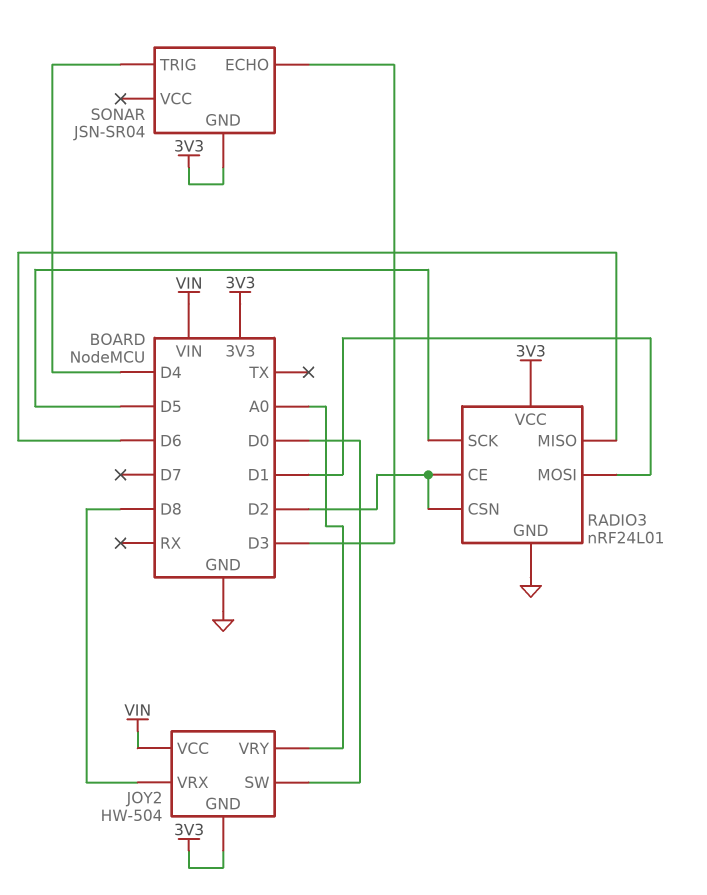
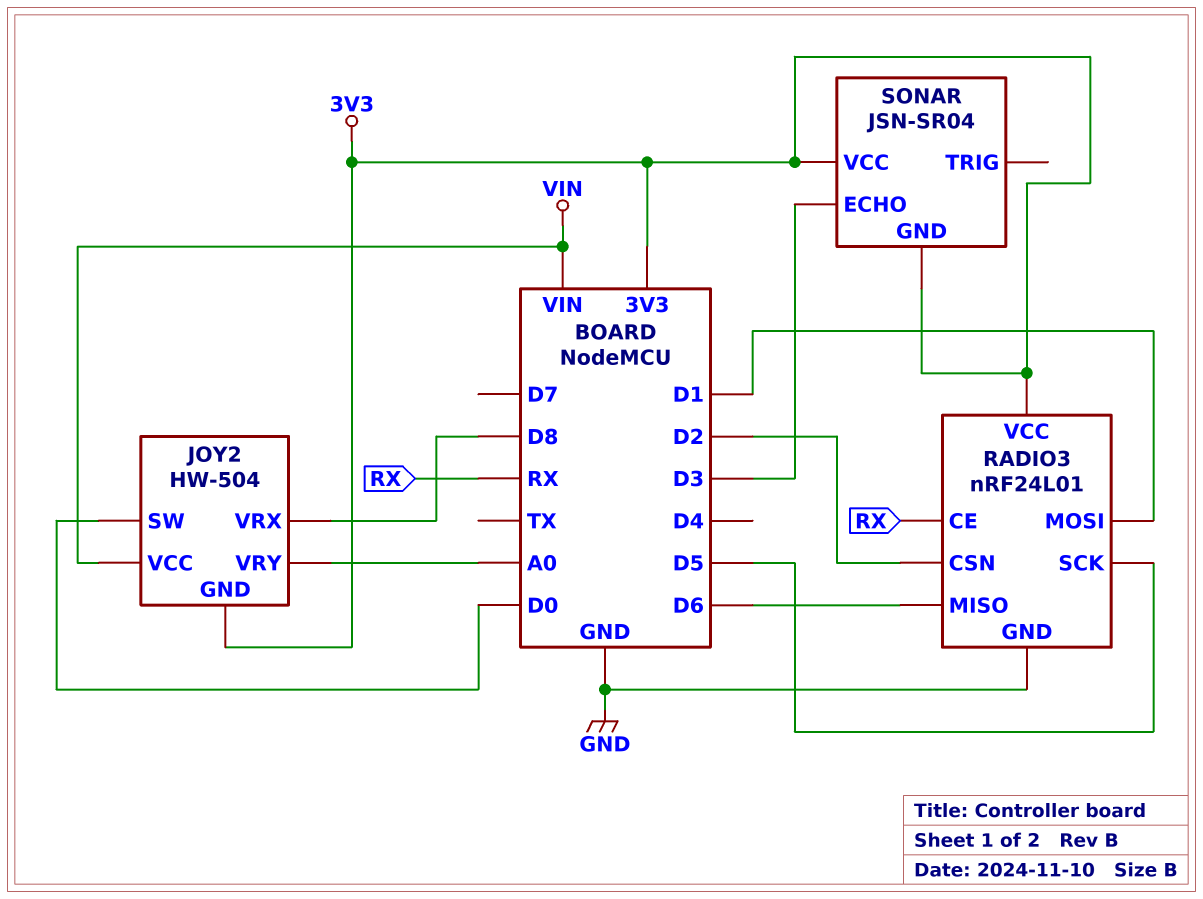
RADIO3 pin CE: D2 -> RX
SONAR pin TRIG: D4 -> none
SONAR pin VCC: none -> 3V3

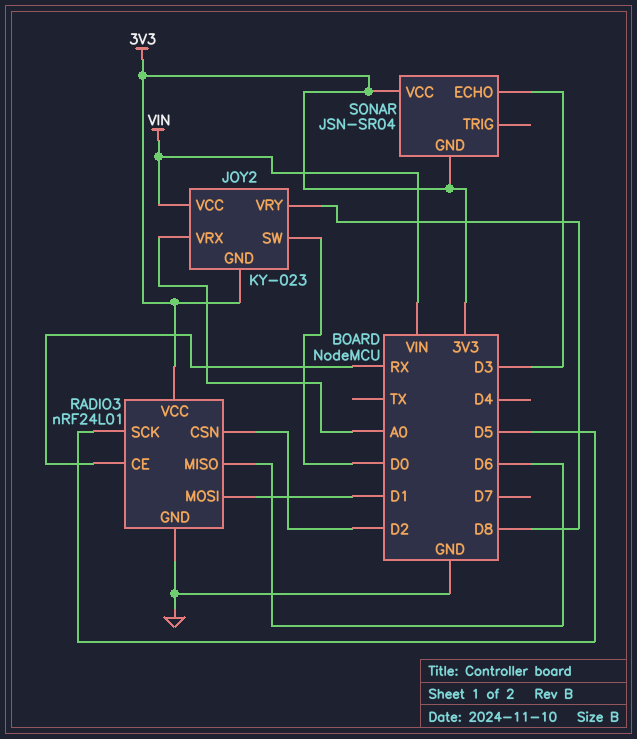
JOY2: HW-504 -> KY-023
JOY2 pin VRX: D8 -> A0
JOY2 pin VRY: A0 -> D8

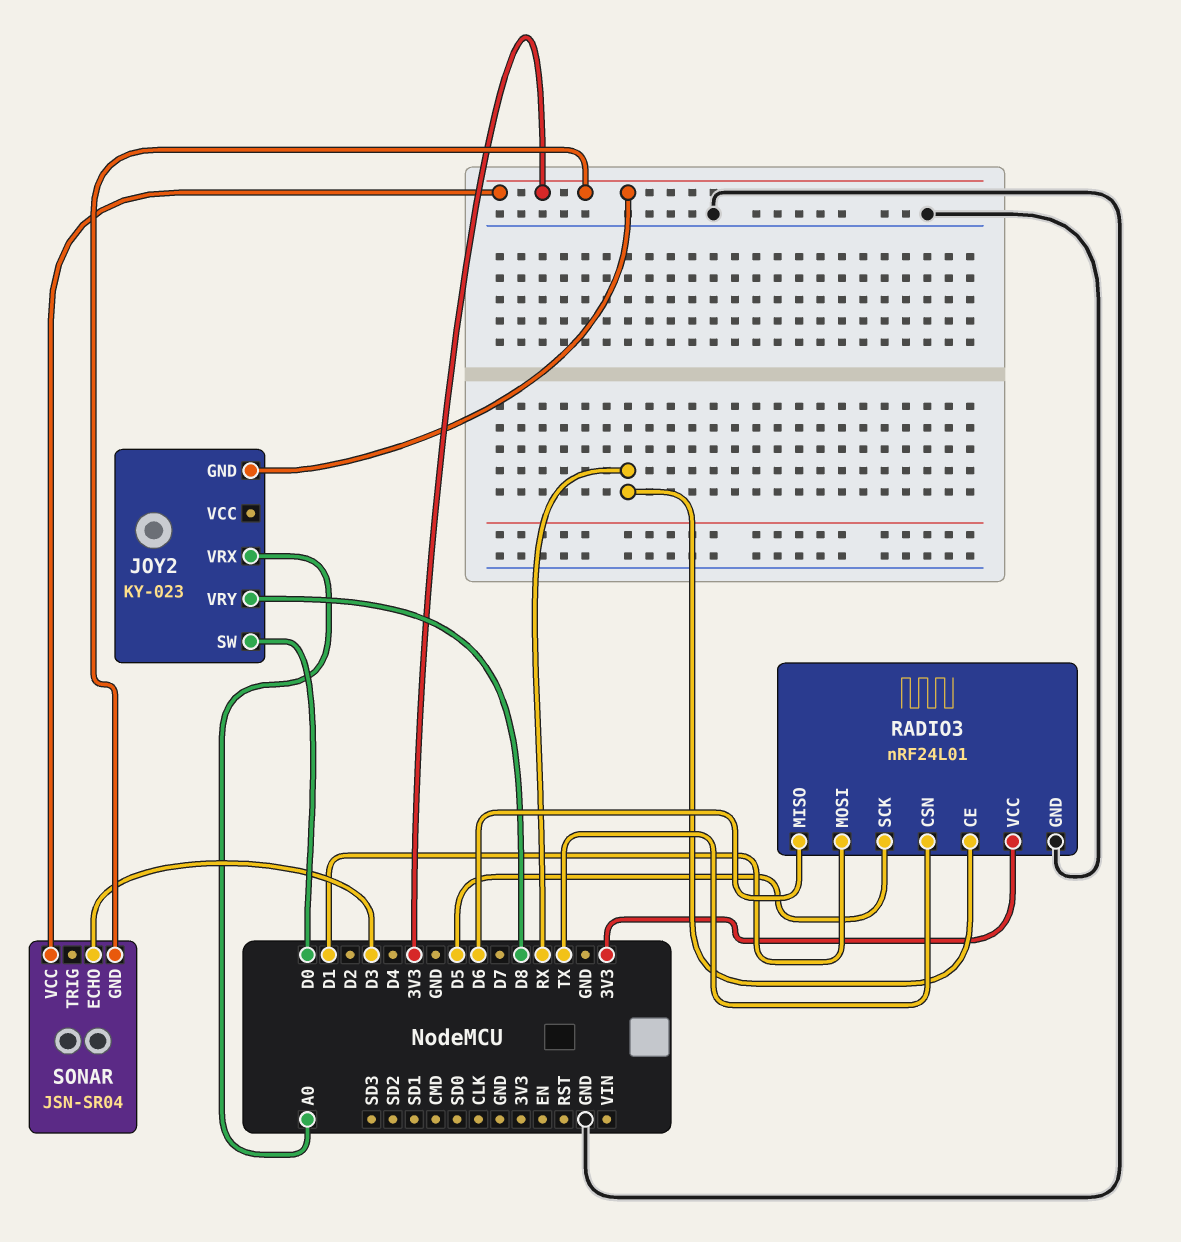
JOY2 pin VCC: VIN -> none
RADIO3 pin CSN: D2 -> TX

